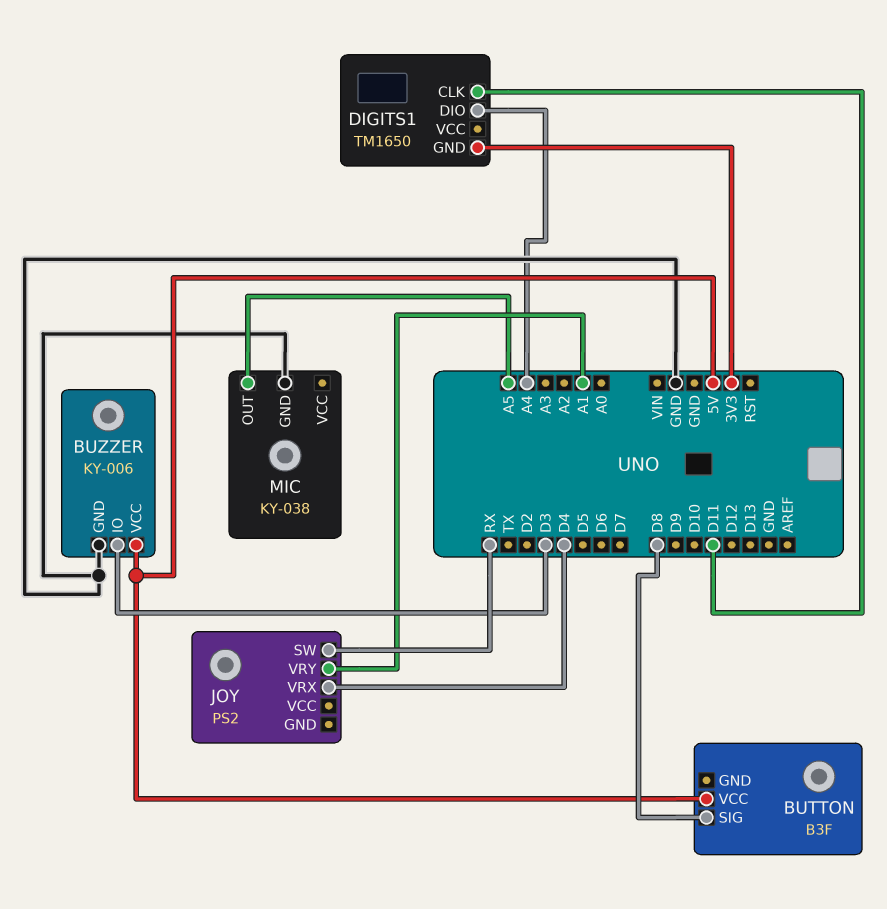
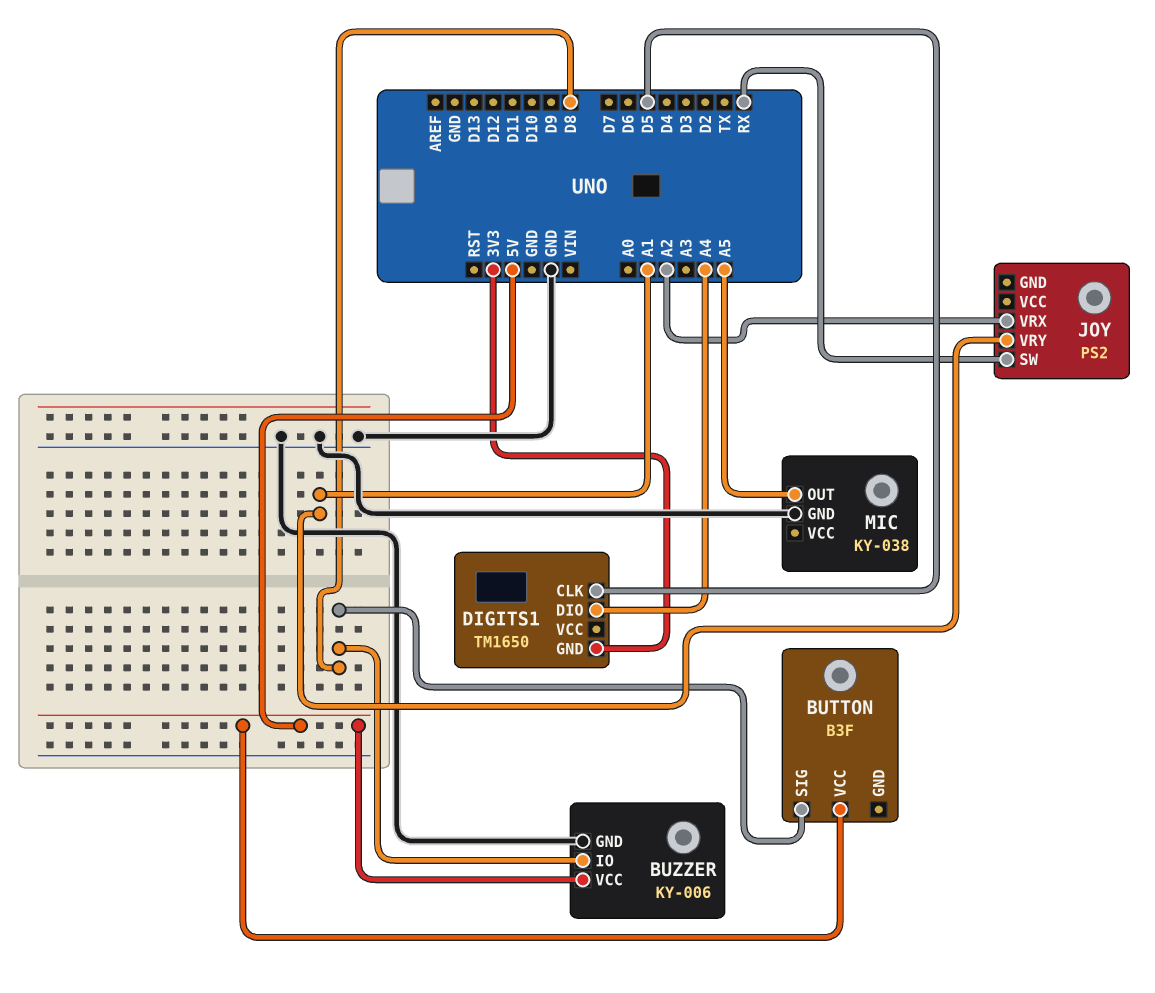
BUZZER pin IO: D3 -> D8
DIGITS1 pin CLK: D11 -> D5
JOY pin VRX: D4 -> A2

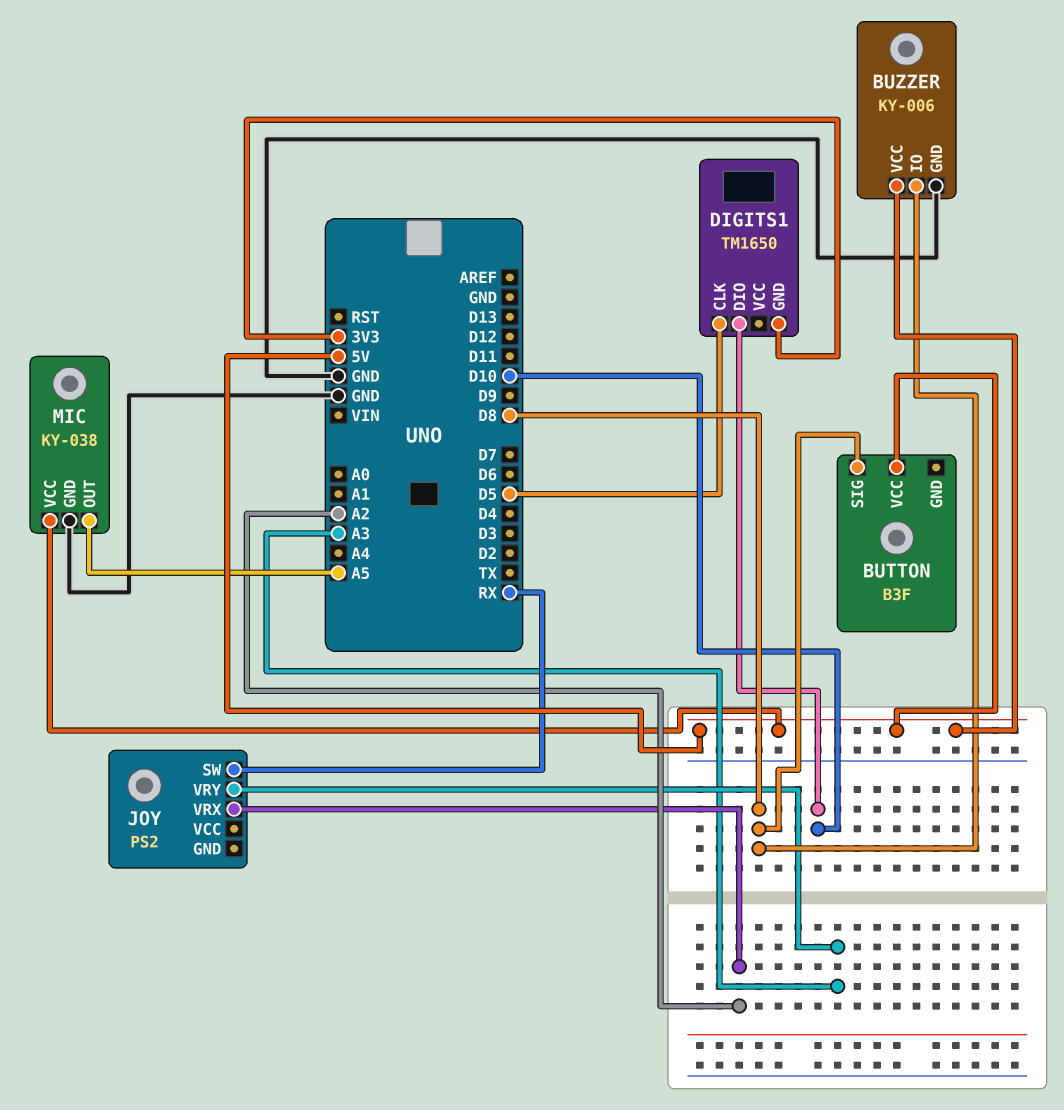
DIGITS1 pin DIO: A4 -> D10
JOY pin VRY: A1 -> A3
MIC pin VCC: none -> 5V

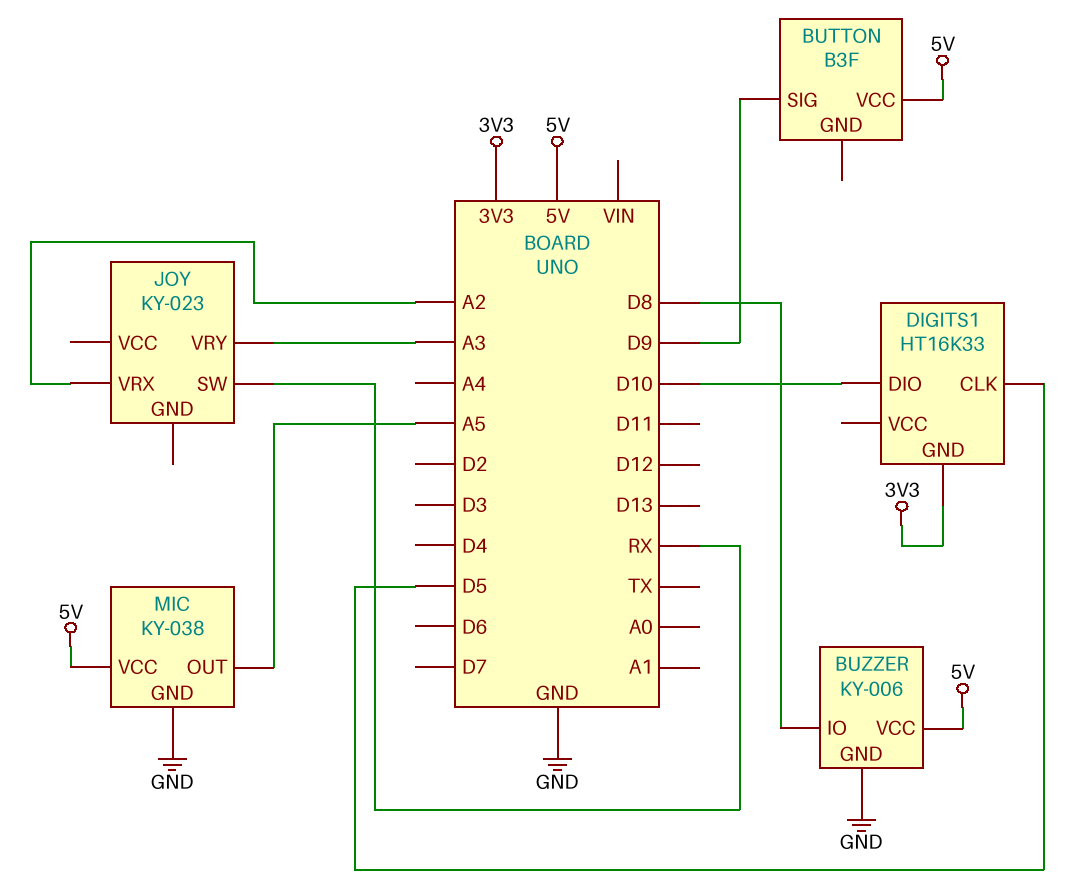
BUTTON pin SIG: D8 -> D9
DIGITS1: TM1650 -> HT16K33
JOY: PS2 -> KY-023

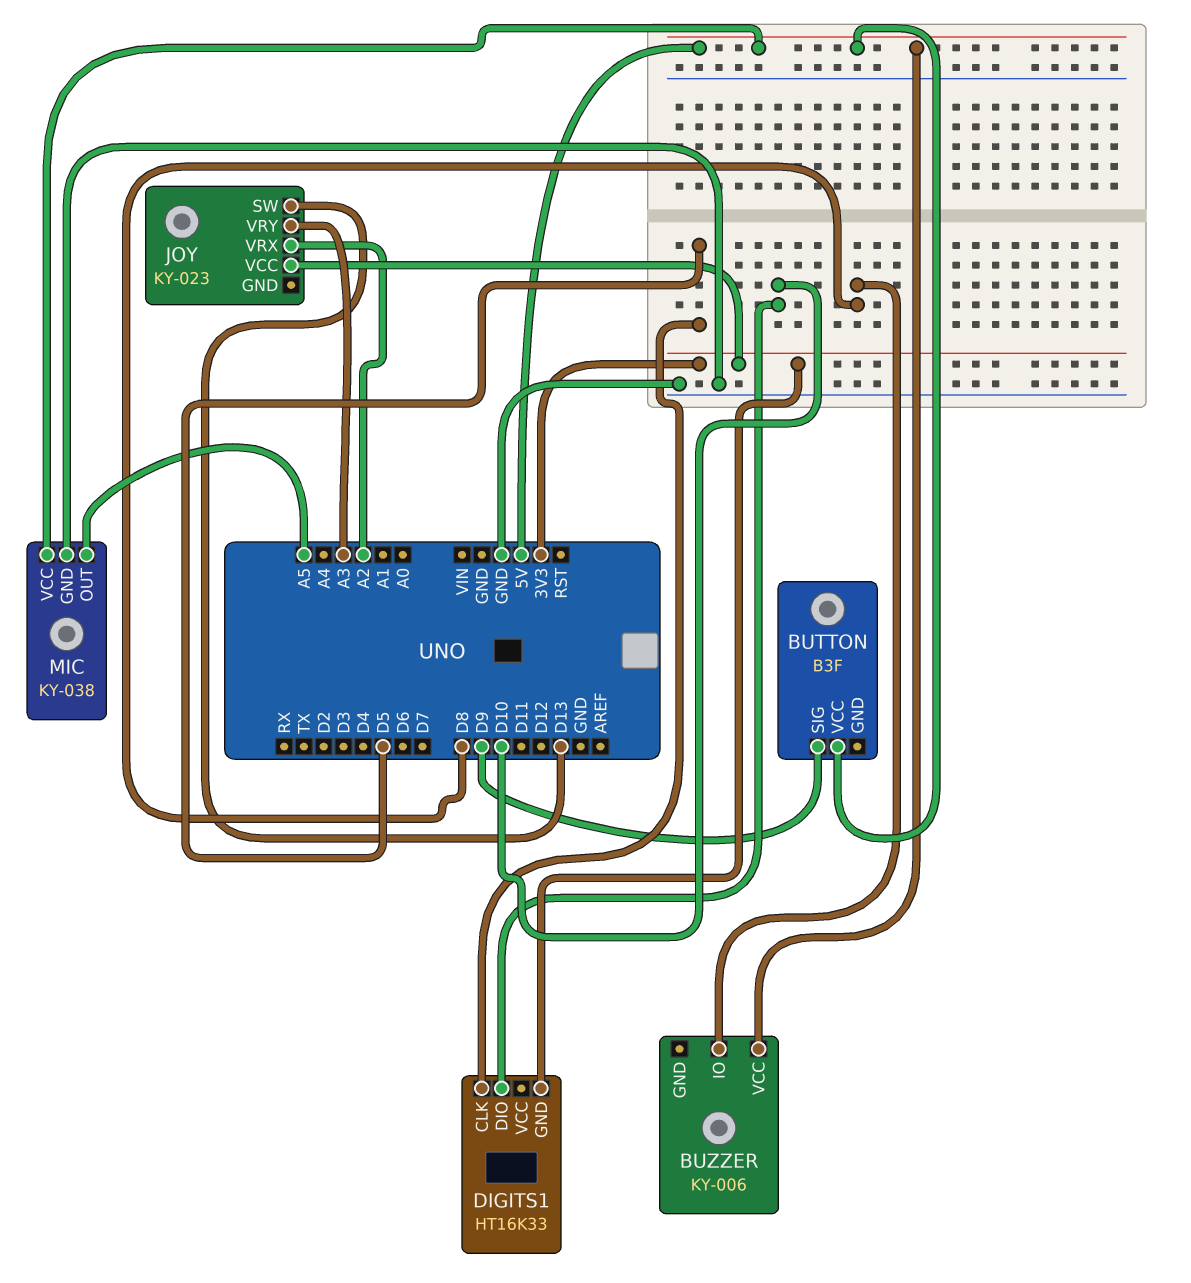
BUZZER pin GND: GND -> none
JOY pin SW: RX -> D13
JOY pin VCC: none -> 3V3

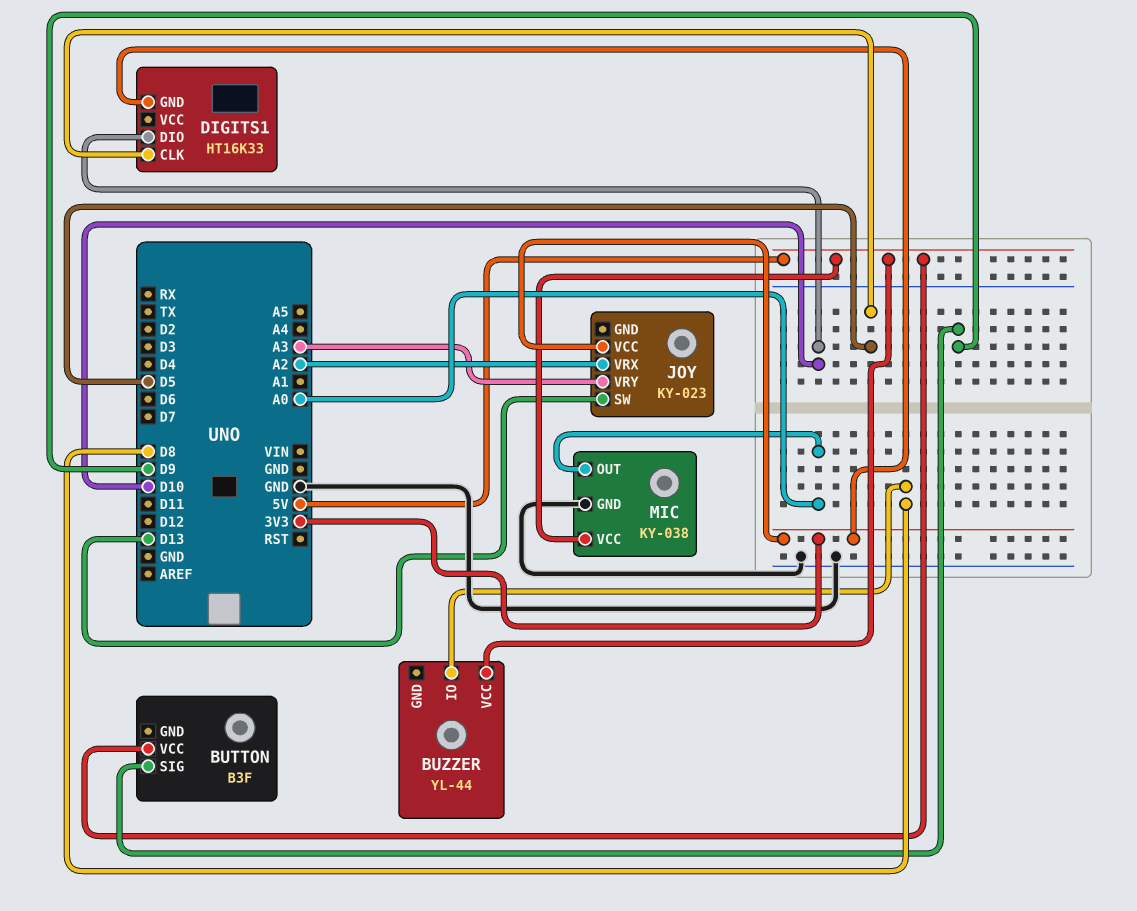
BUZZER: KY-006 -> YL-44
MIC pin OUT: A5 -> A0

